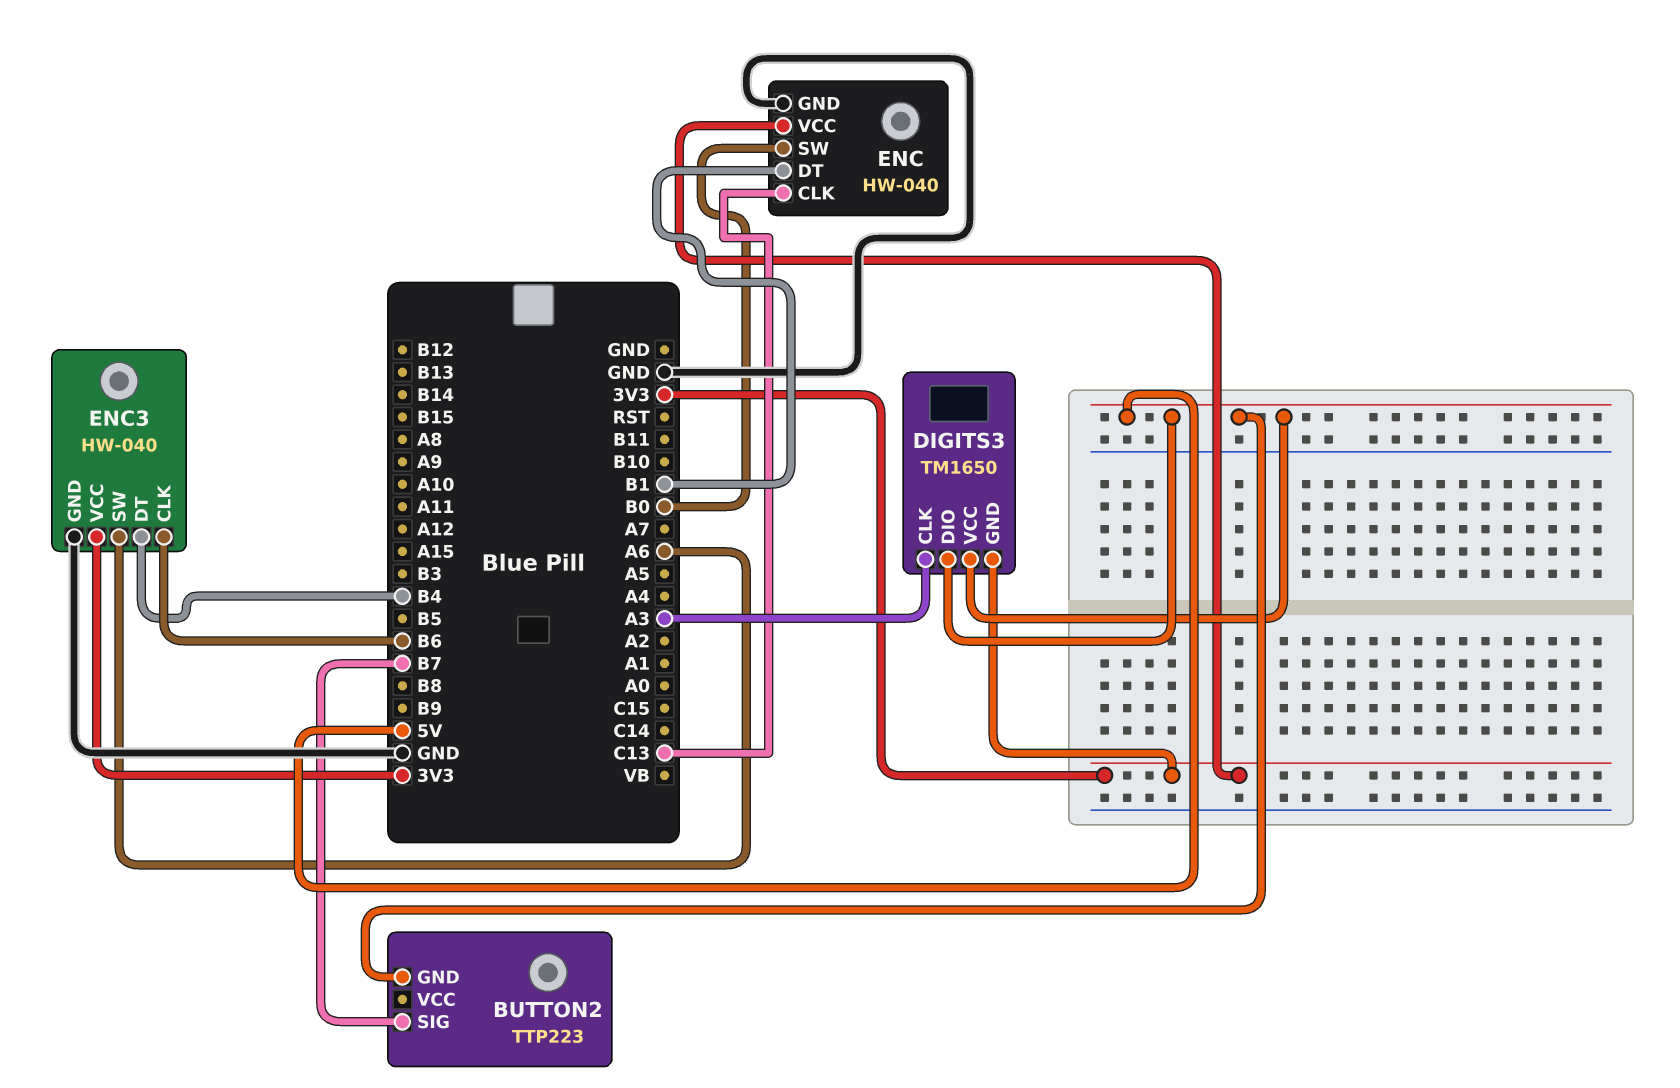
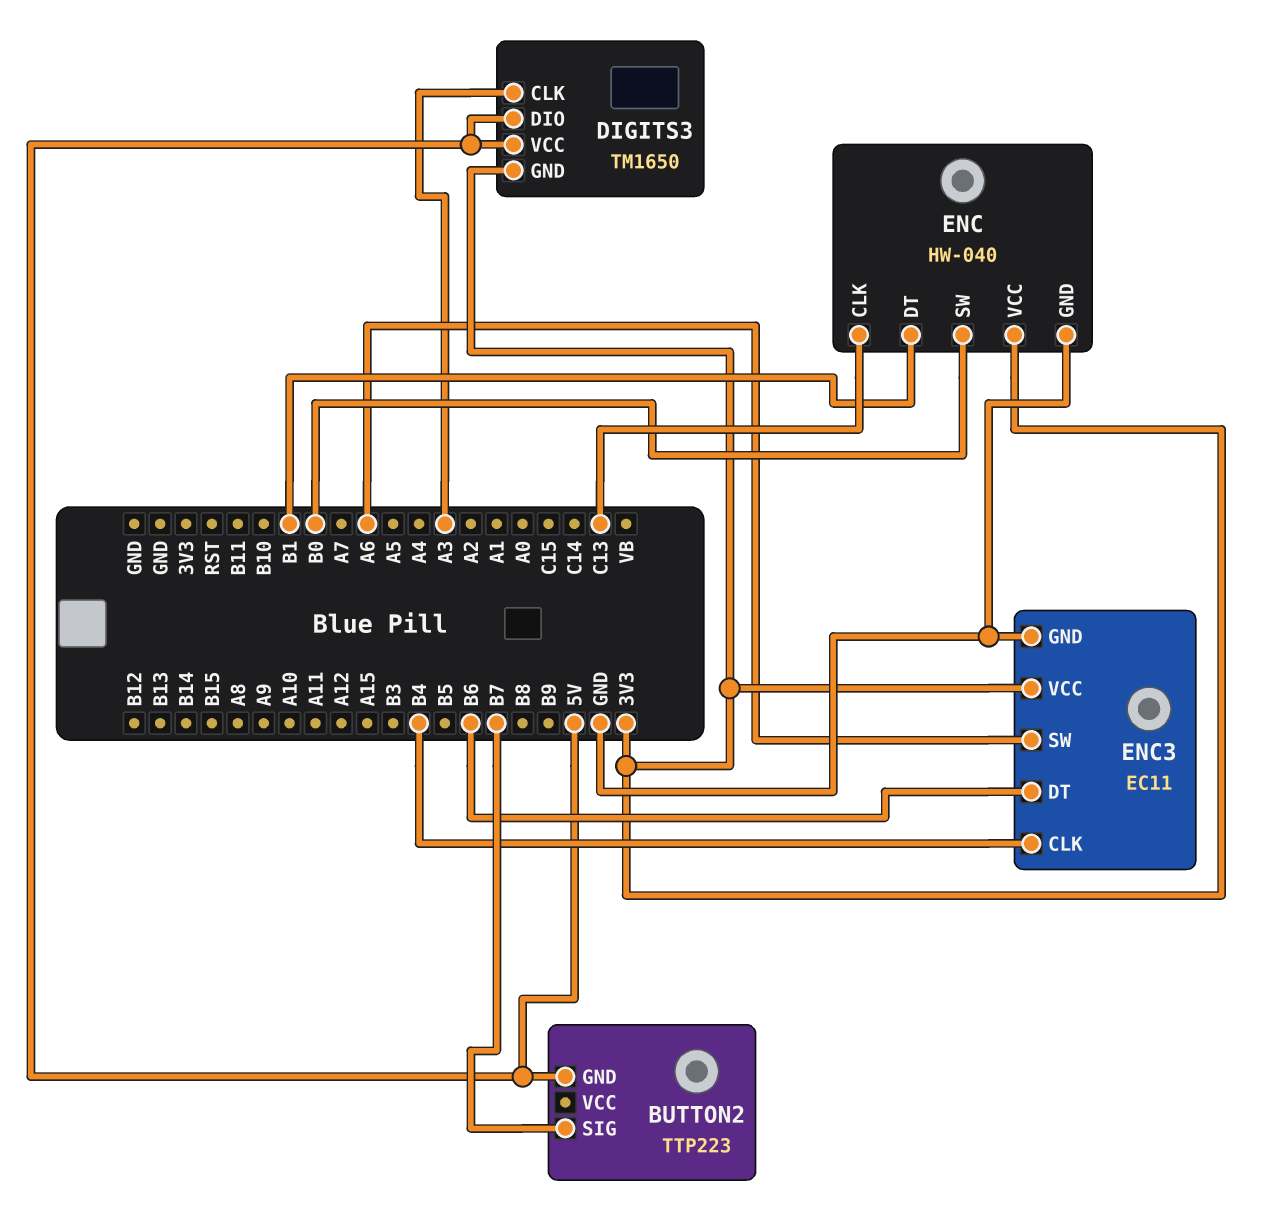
ENC3: HW-040 -> EC11
ENC3 pin CLK: B6 -> B4
ENC3 pin DT: B4 -> B6

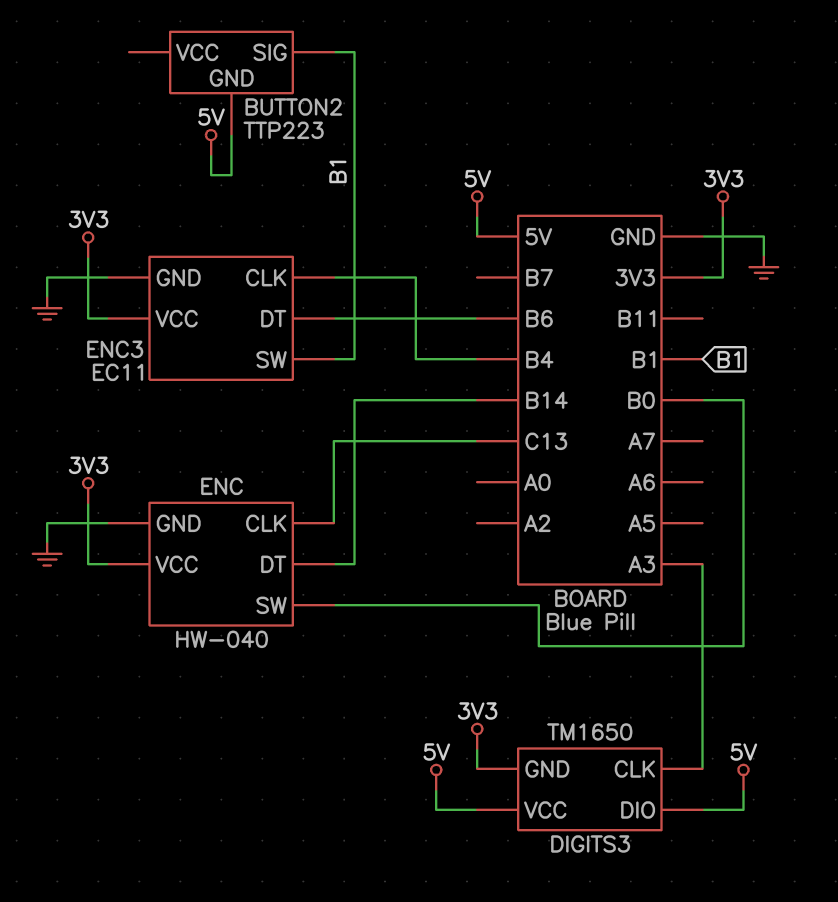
BUTTON2 pin SIG: B7 -> B1
ENC pin DT: B1 -> B14
ENC3 pin SW: A6 -> B1

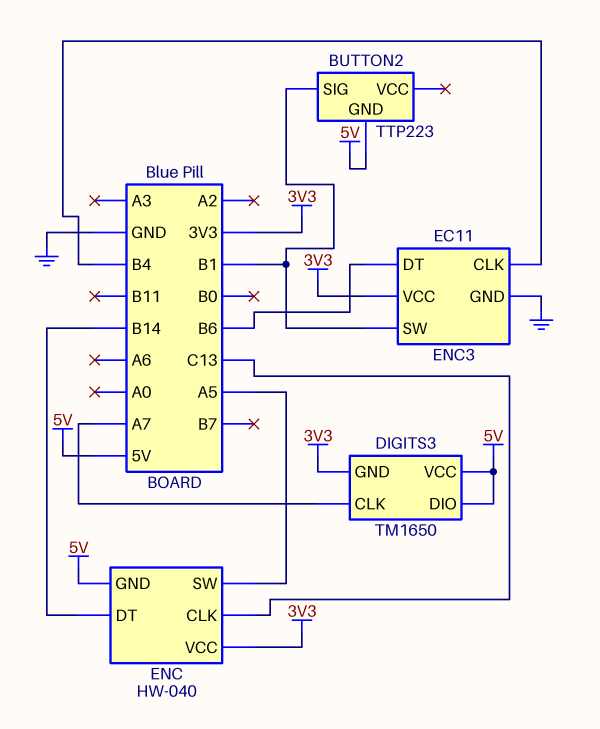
DIGITS3 pin CLK: A3 -> A7
ENC pin GND: GND -> 5V
ENC pin SW: B0 -> A5

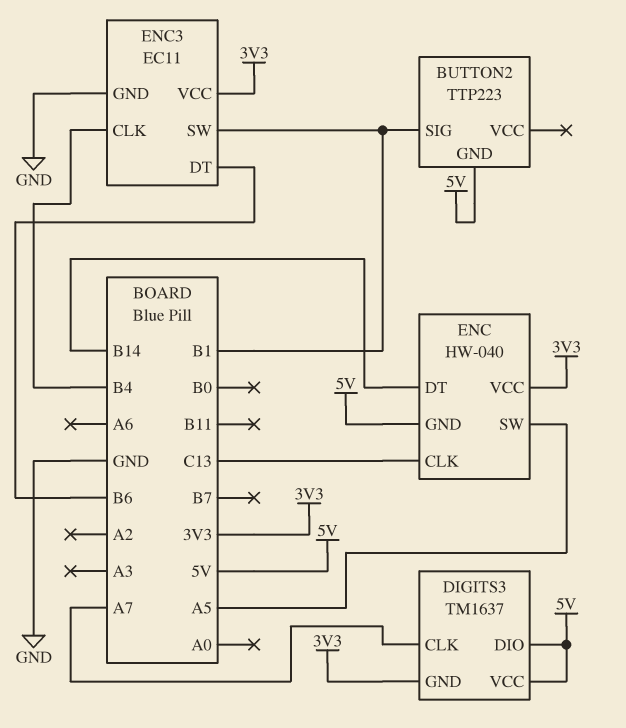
DIGITS3: TM1650 -> TM1637

